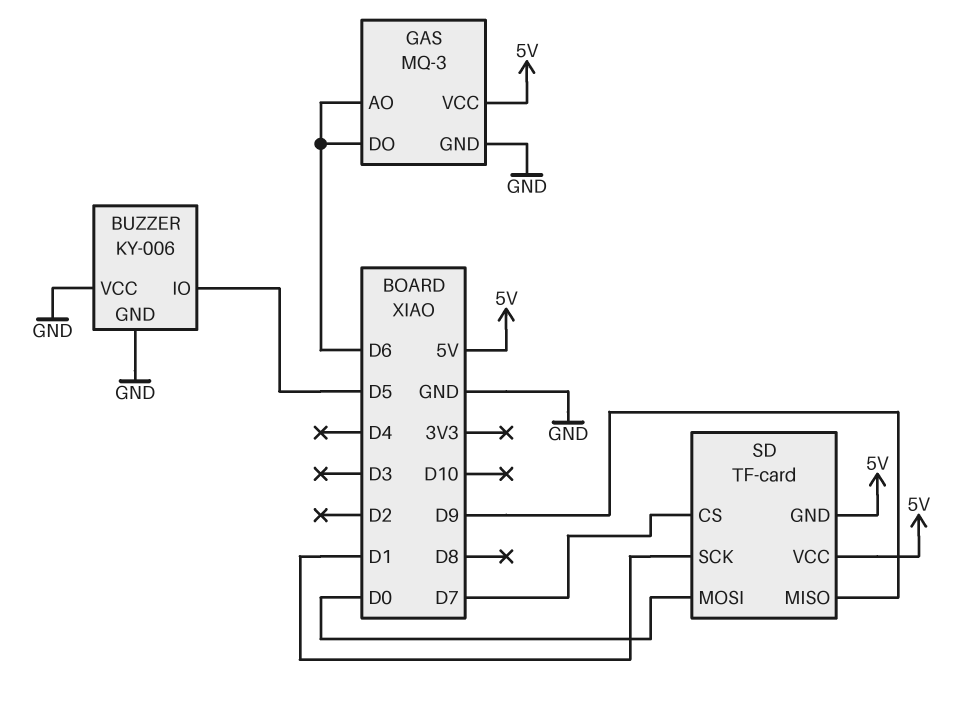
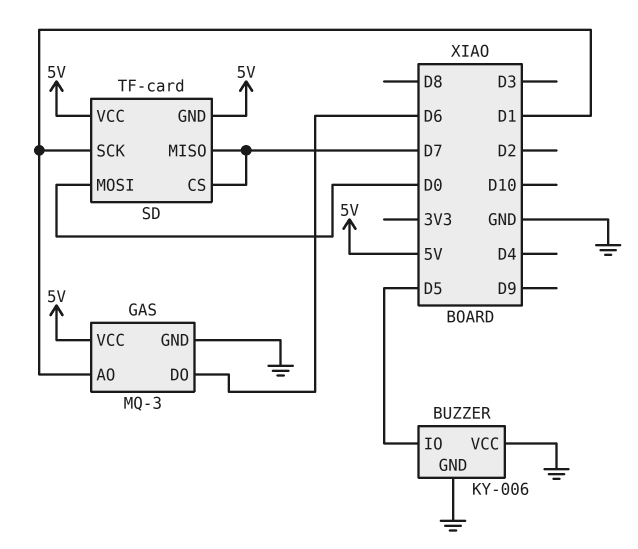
GAS pin AO: D6 -> D1
SD pin MISO: D9 -> D7

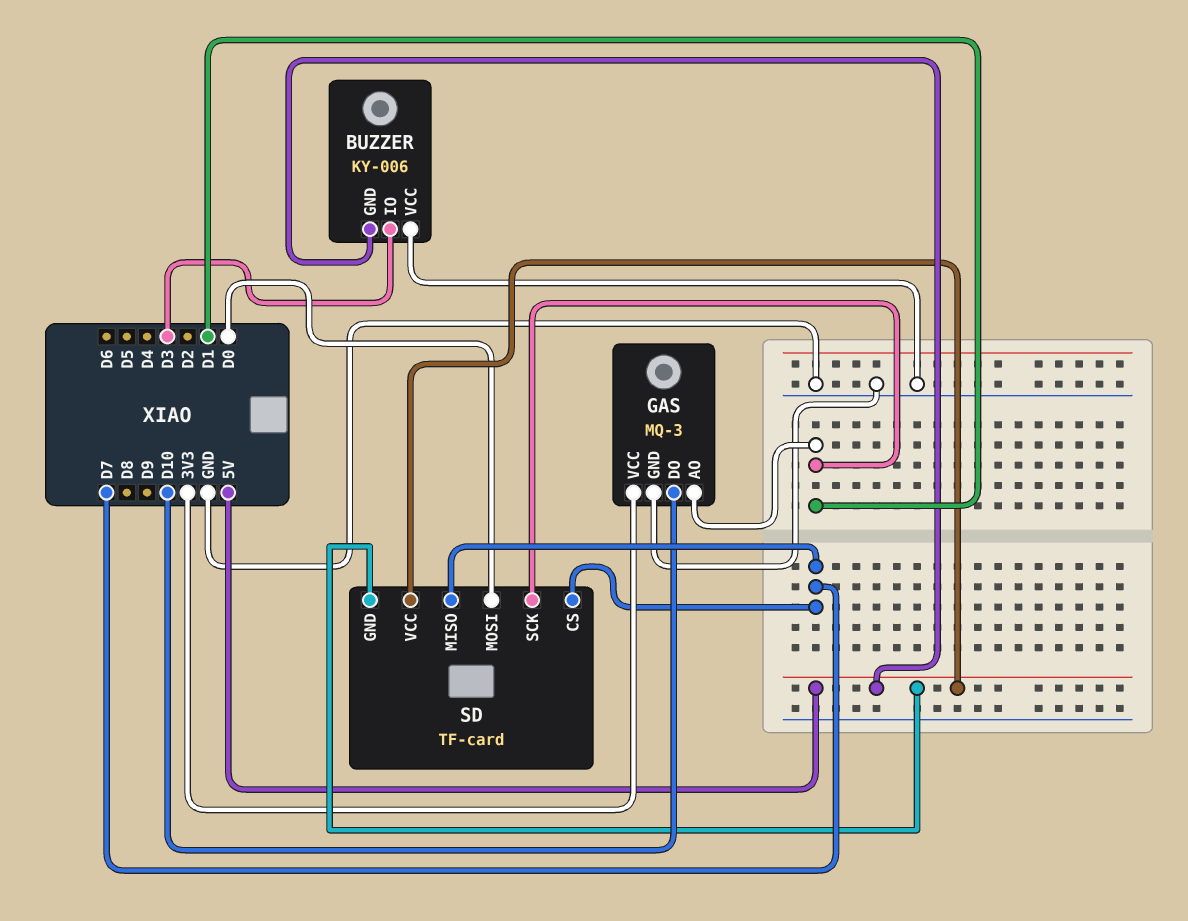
BUZZER pin GND: GND -> 5V
BUZZER pin IO: D5 -> D3
GAS pin DO: D6 -> D10
GAS pin VCC: 5V -> 3V3

